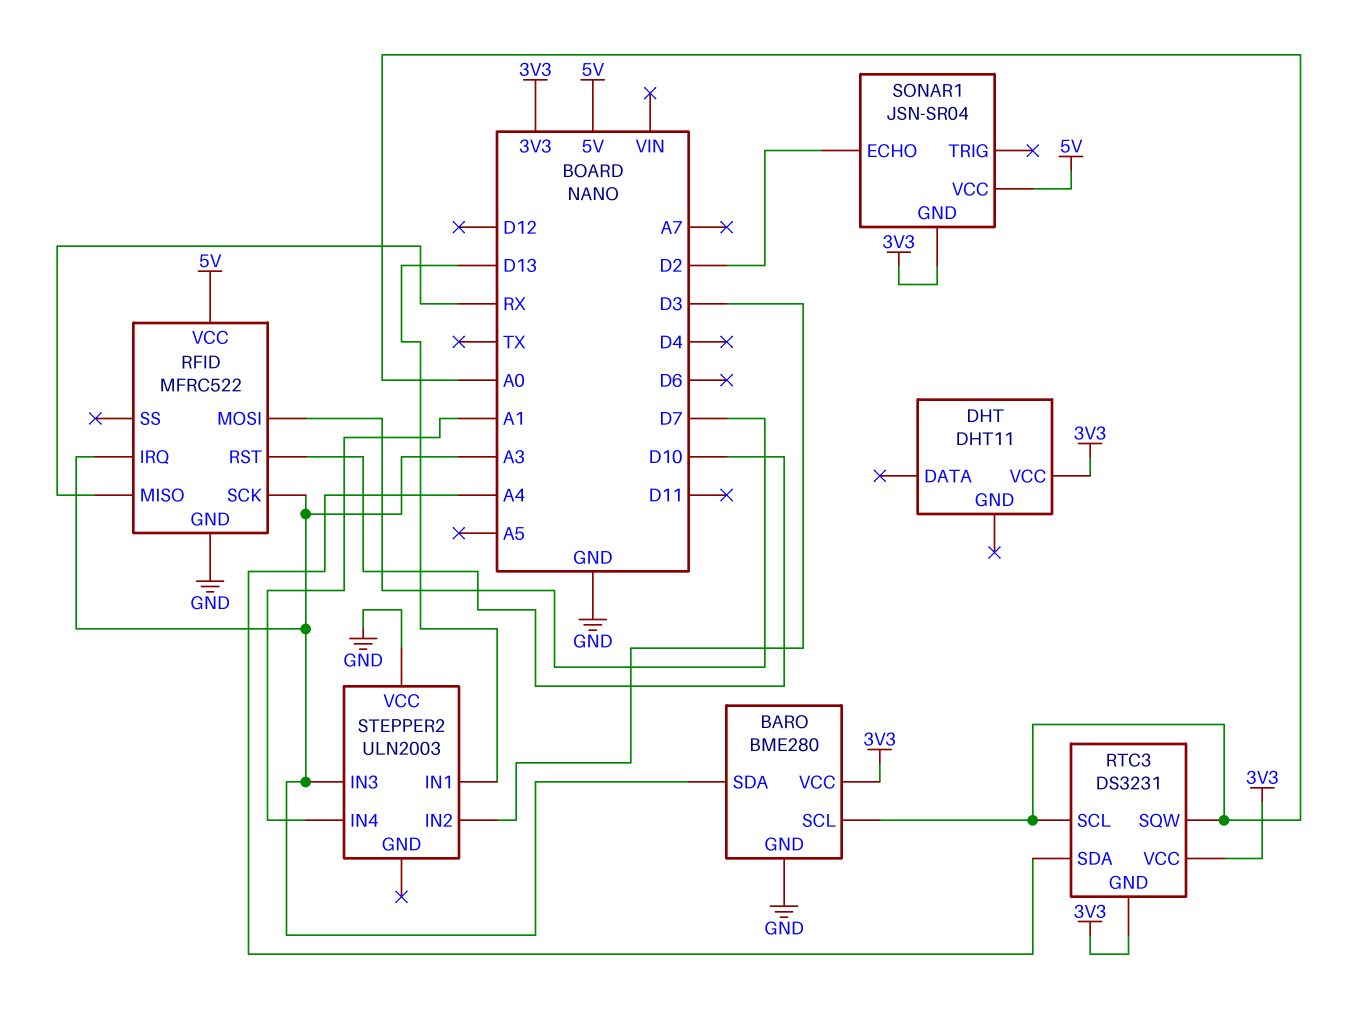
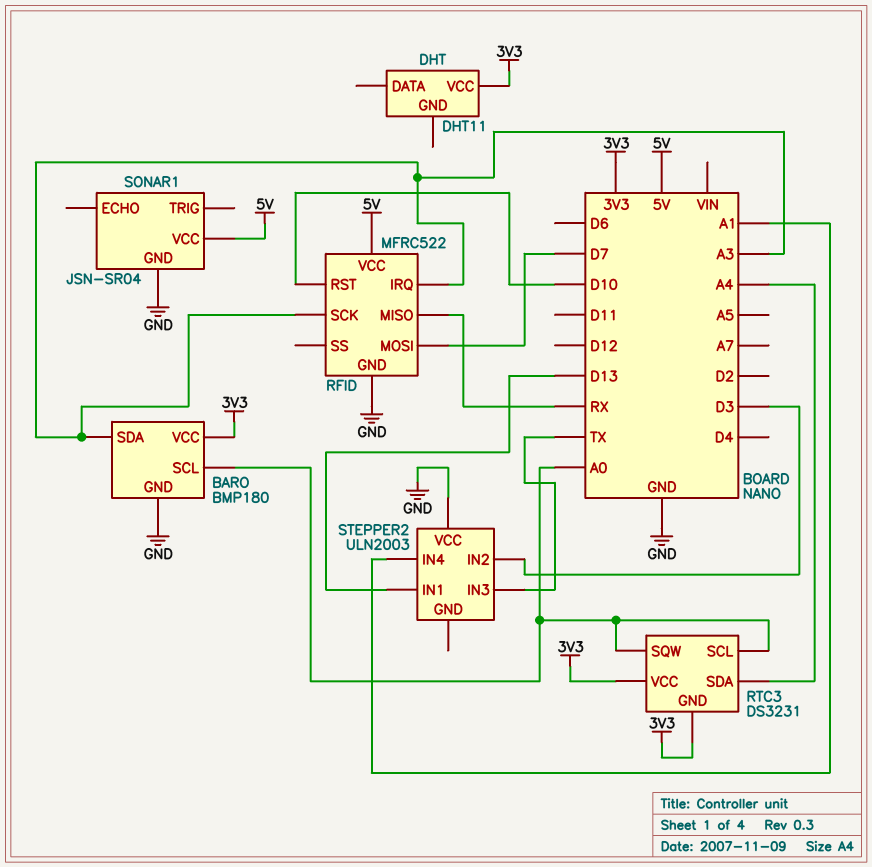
BARO: BME280 -> BMP180
SONAR1 pin ECHO: D2 -> none
SONAR1 pin GND: 3V3 -> GND
STEPPER2 pin IN3: A3 -> TX

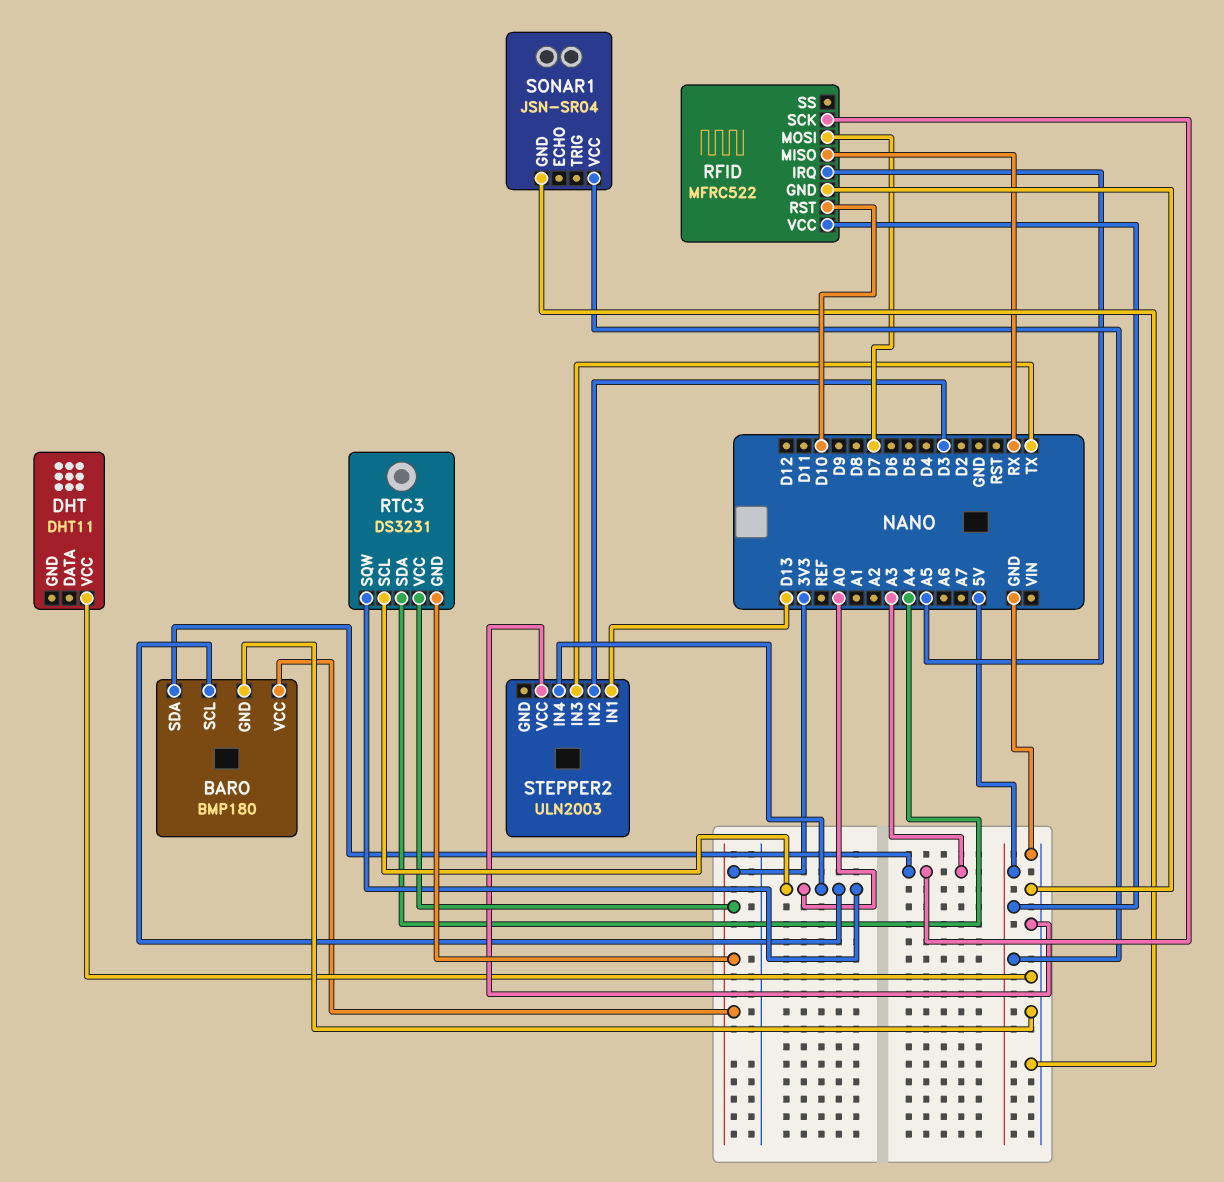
DHT pin VCC: 3V3 -> GND
RFID pin IRQ: A3 -> A5
STEPPER2 pin IN4: A1 -> A0

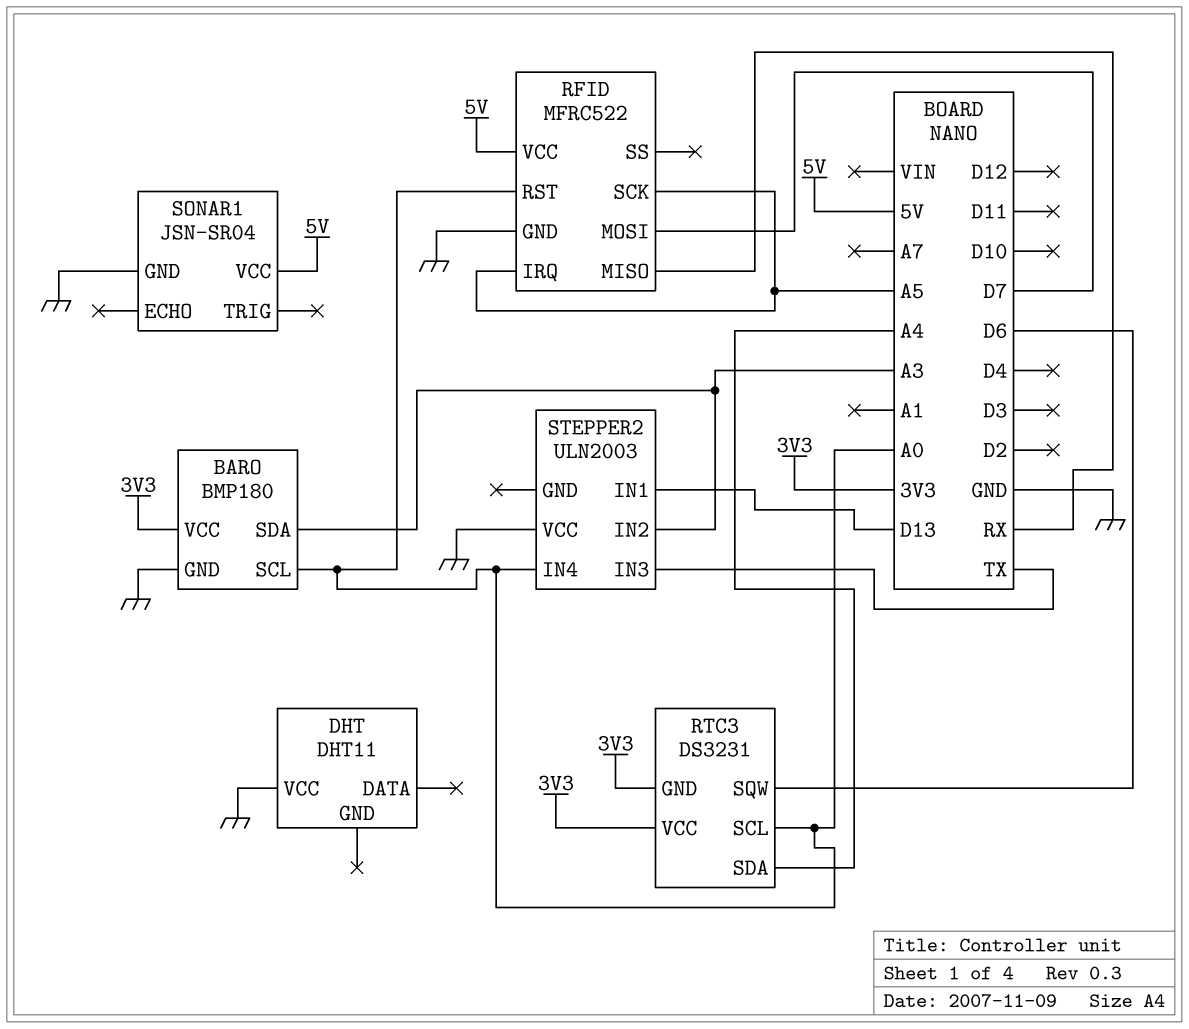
RFID pin RST: D10 -> A0
RFID pin SCK: A3 -> A5
RTC3 pin SQW: A0 -> D6
STEPPER2 pin IN2: D3 -> A3

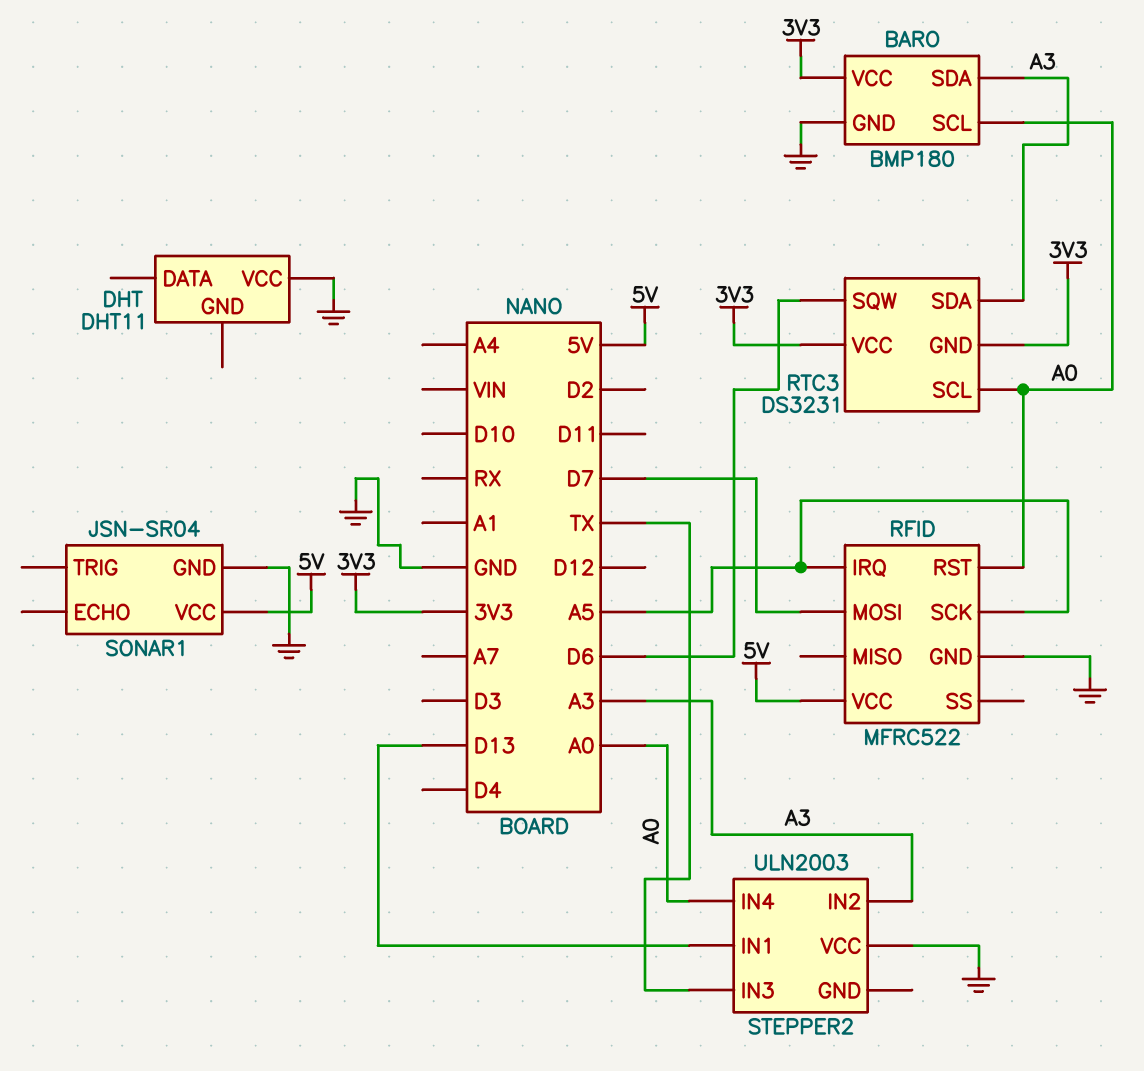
RFID pin MISO: RX -> none
RTC3 pin SDA: A4 -> A3

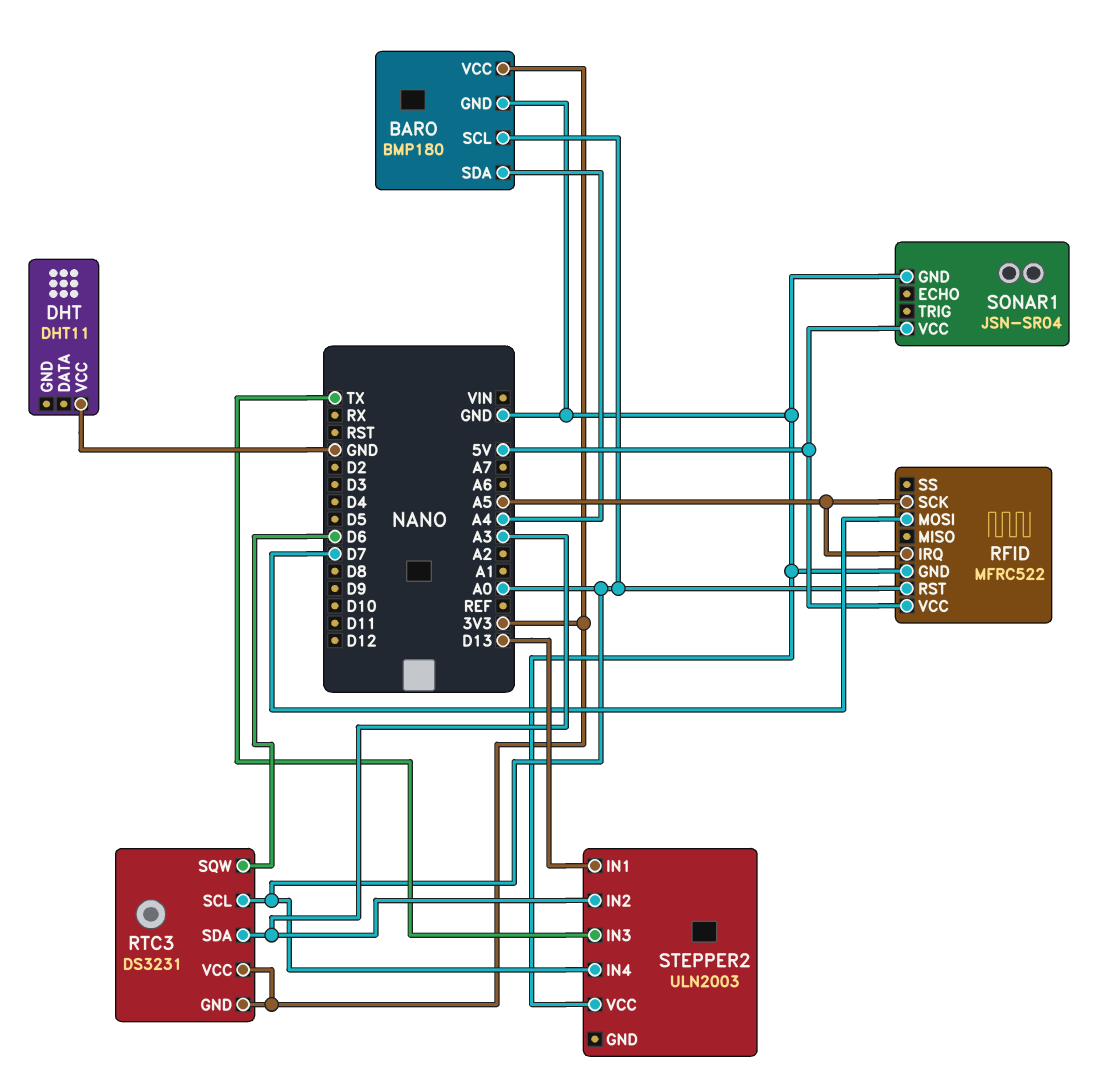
BARO pin SDA: A3 -> A4

